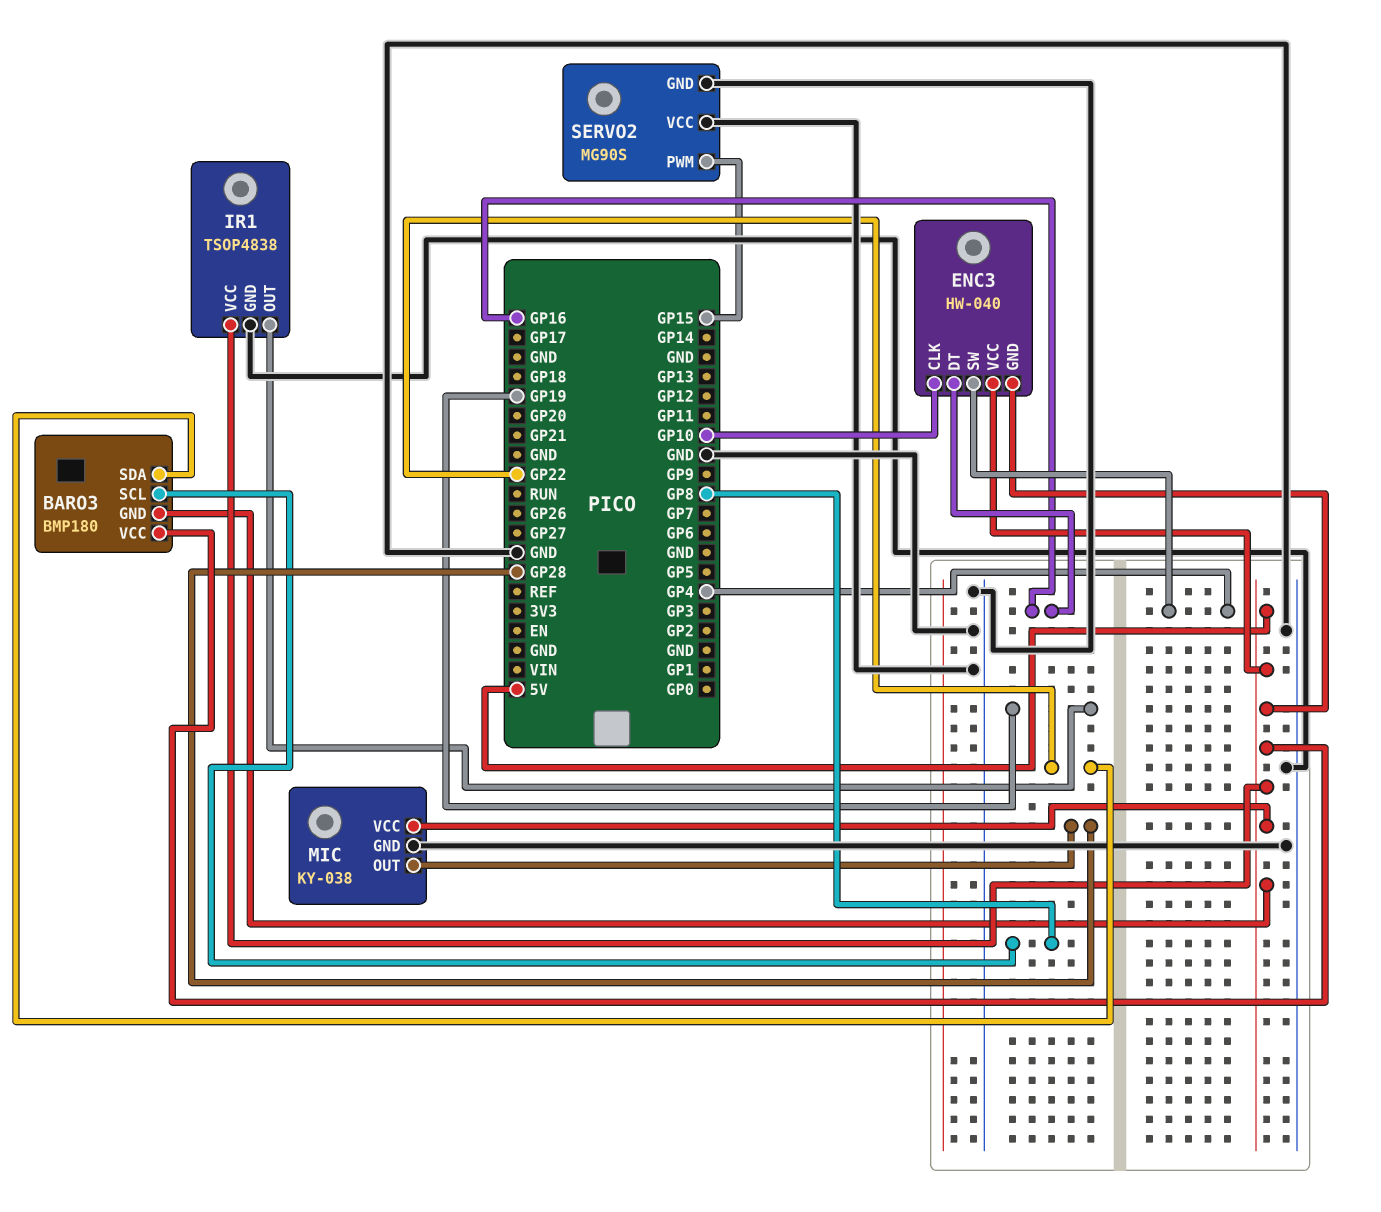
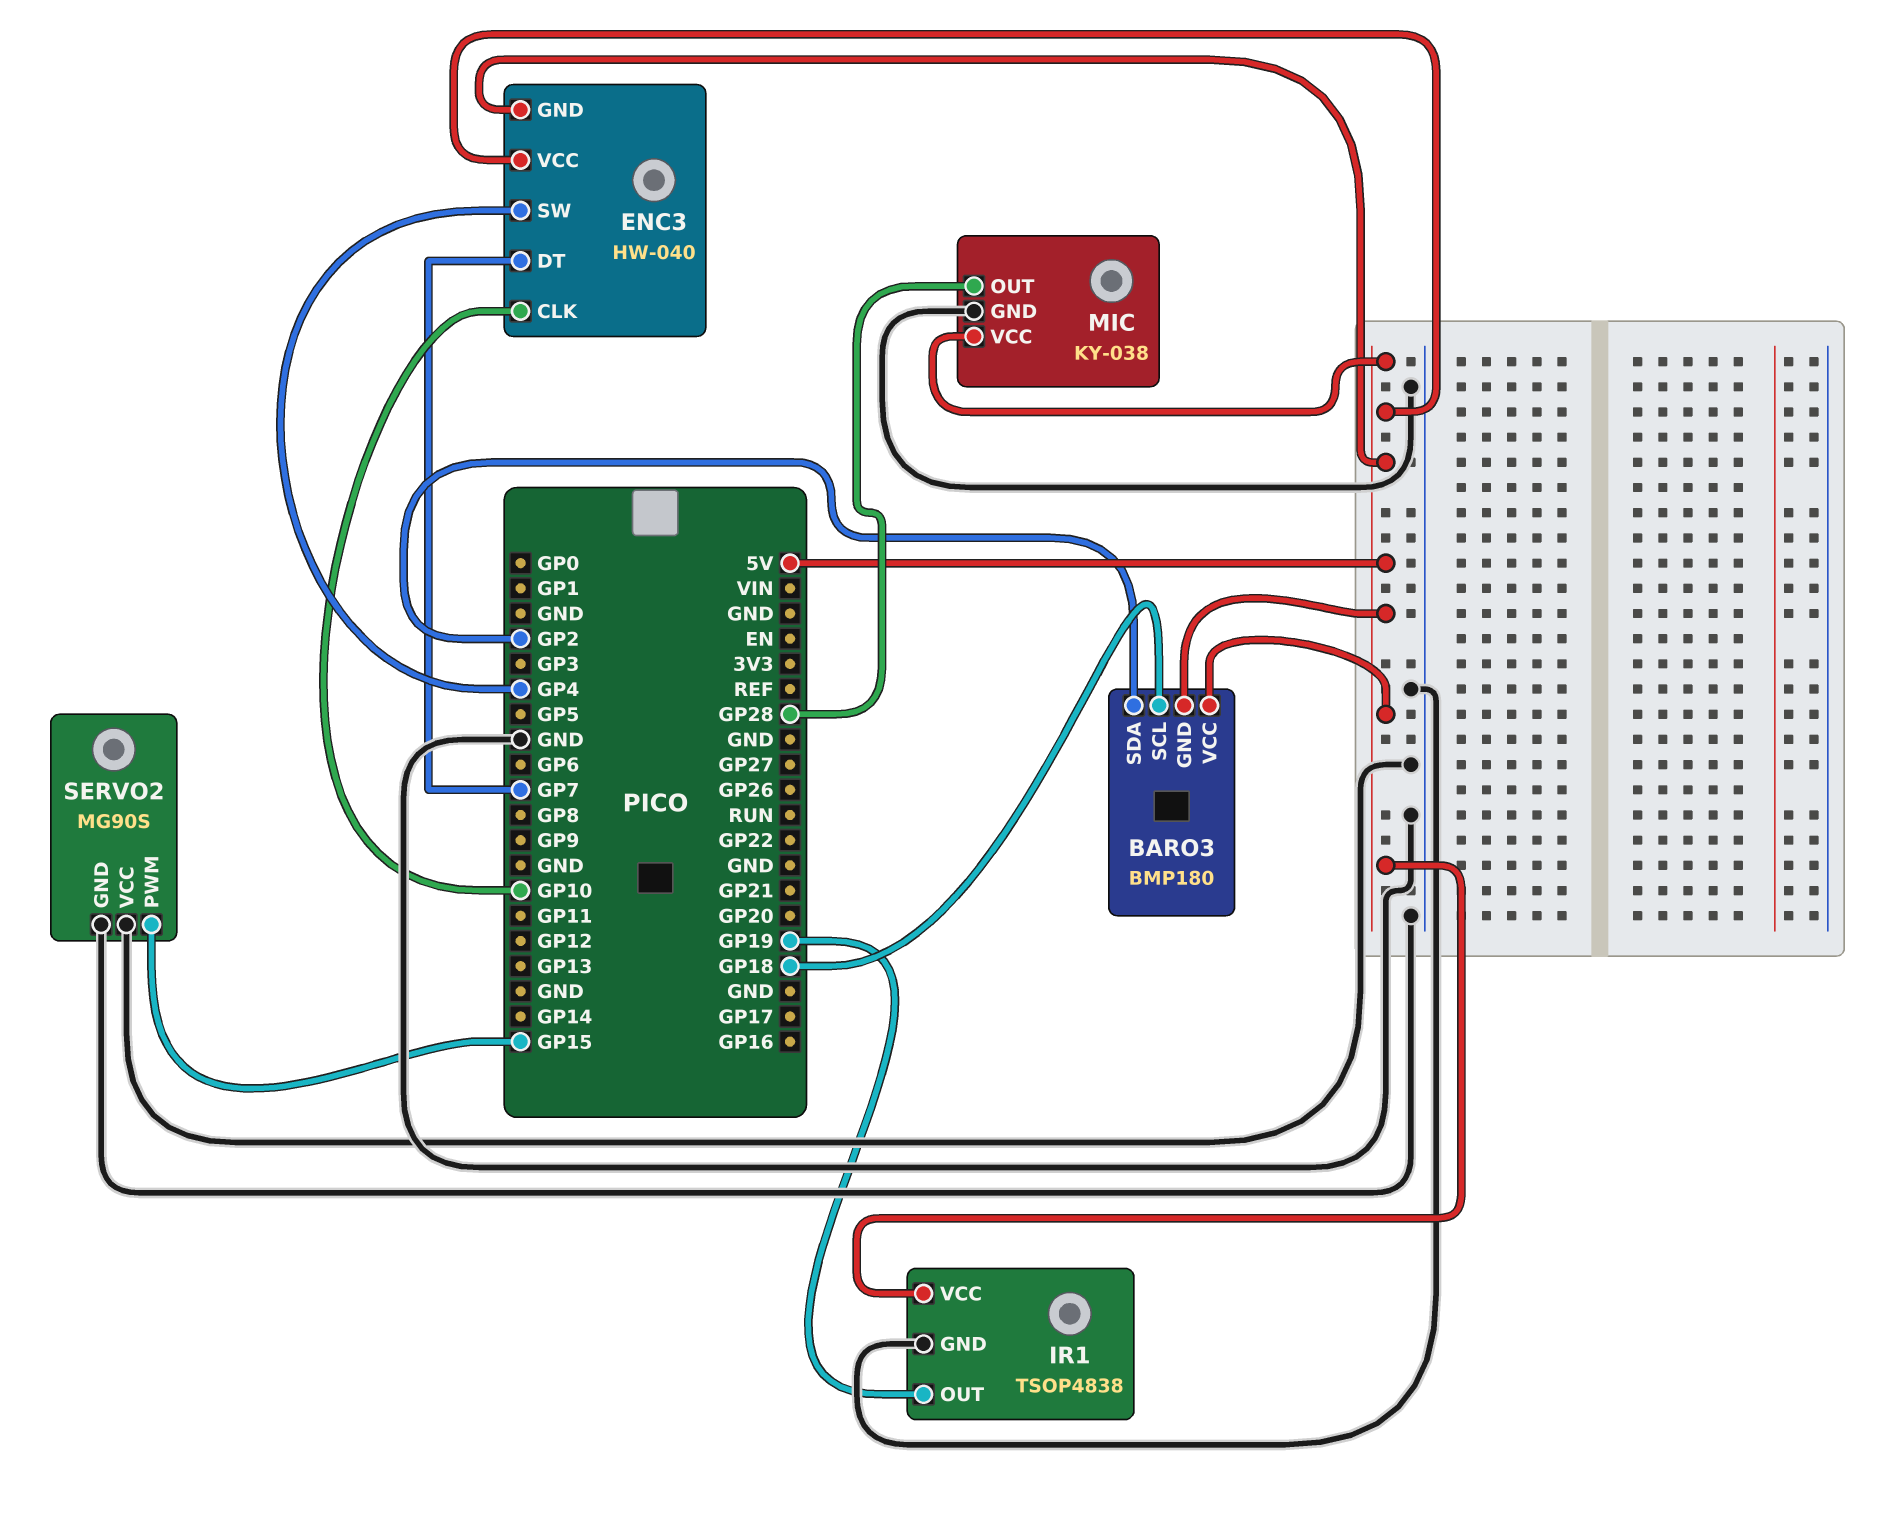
BARO3 pin SCL: GP8 -> GP18
BARO3 pin SDA: GP22 -> GP2
ENC3 pin DT: GP16 -> GP7

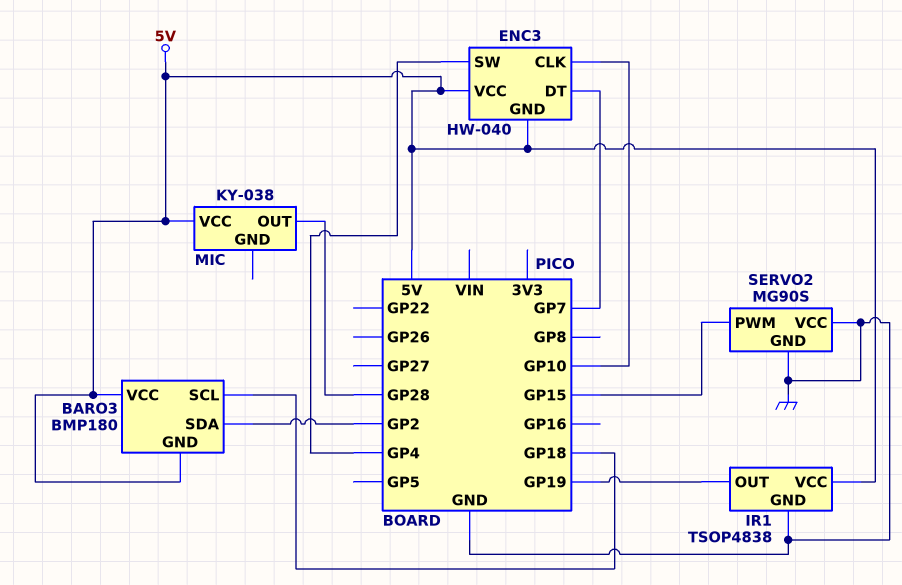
MIC pin GND: GND -> none

